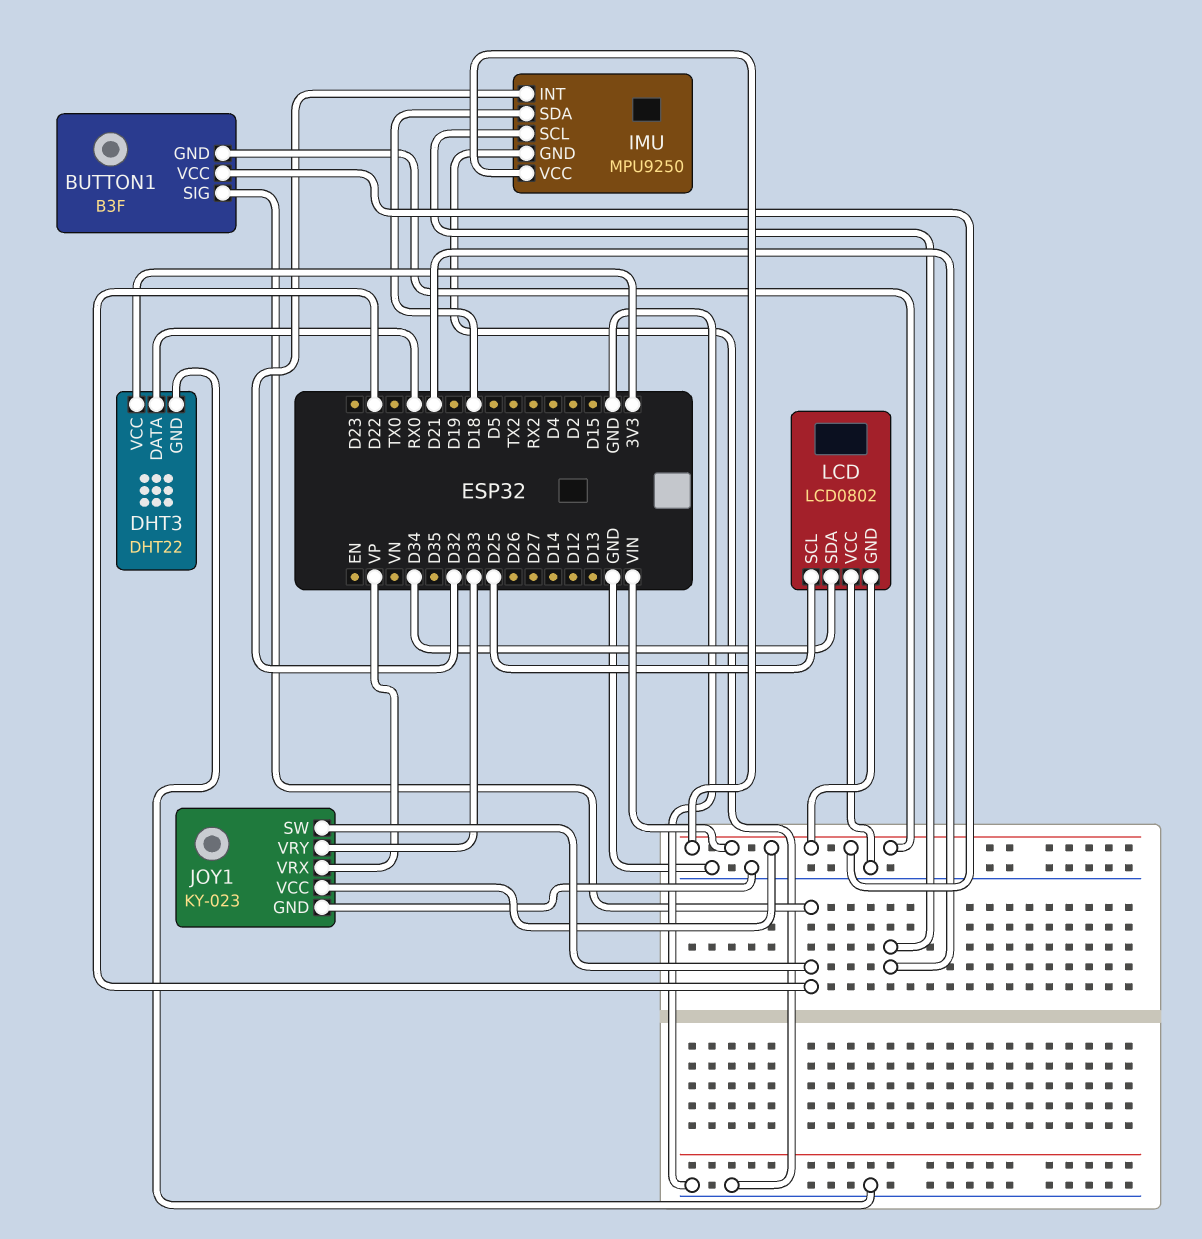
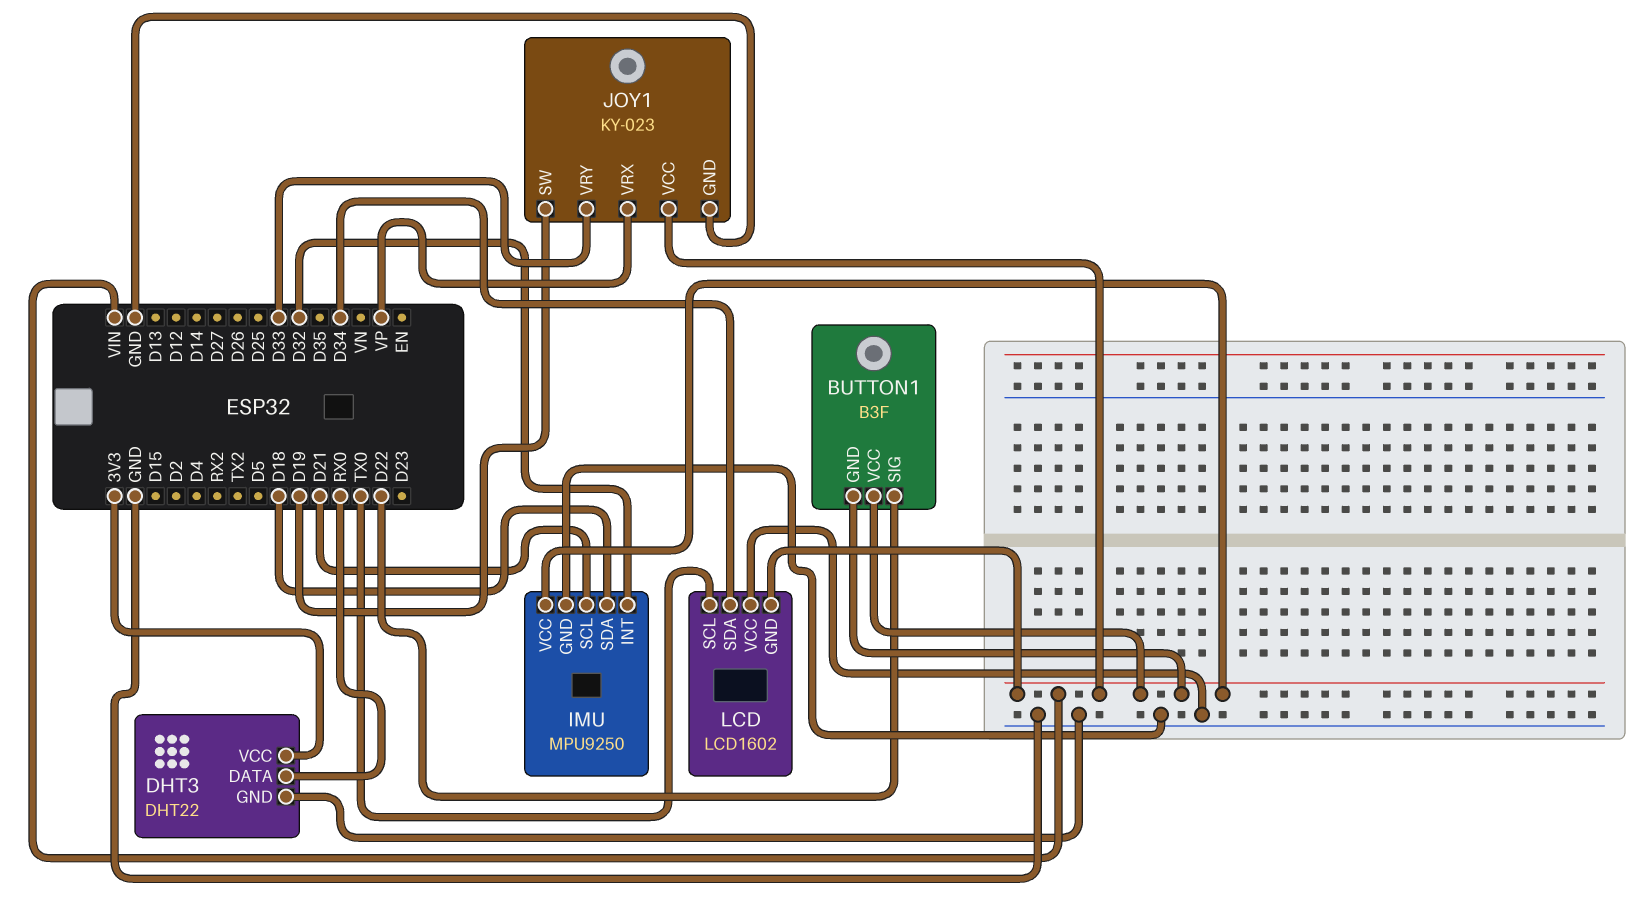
JOY1 pin SW: D22 -> D19
LCD: LCD0802 -> LCD1602
LCD pin SCL: D25 -> TX0

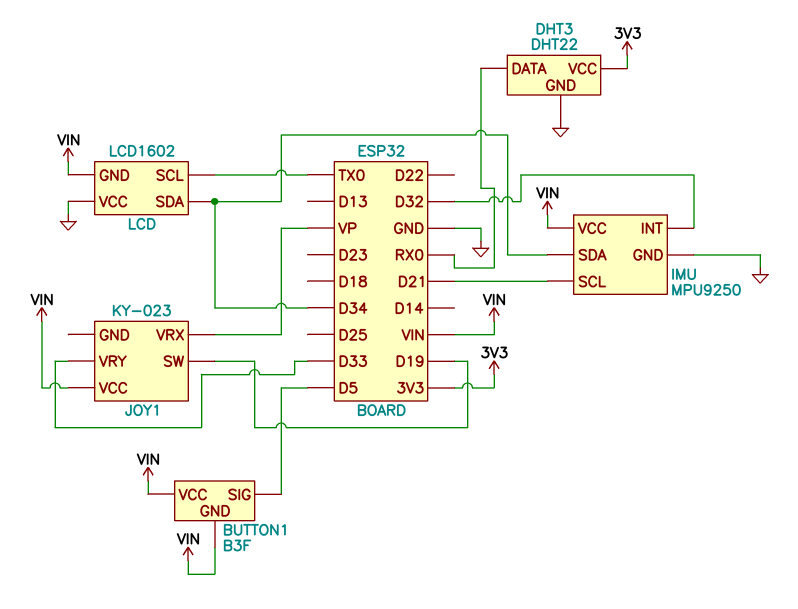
BUTTON1 pin SIG: D22 -> D5
IMU pin SDA: D18 -> D34
JOY1 pin GND: GND -> none

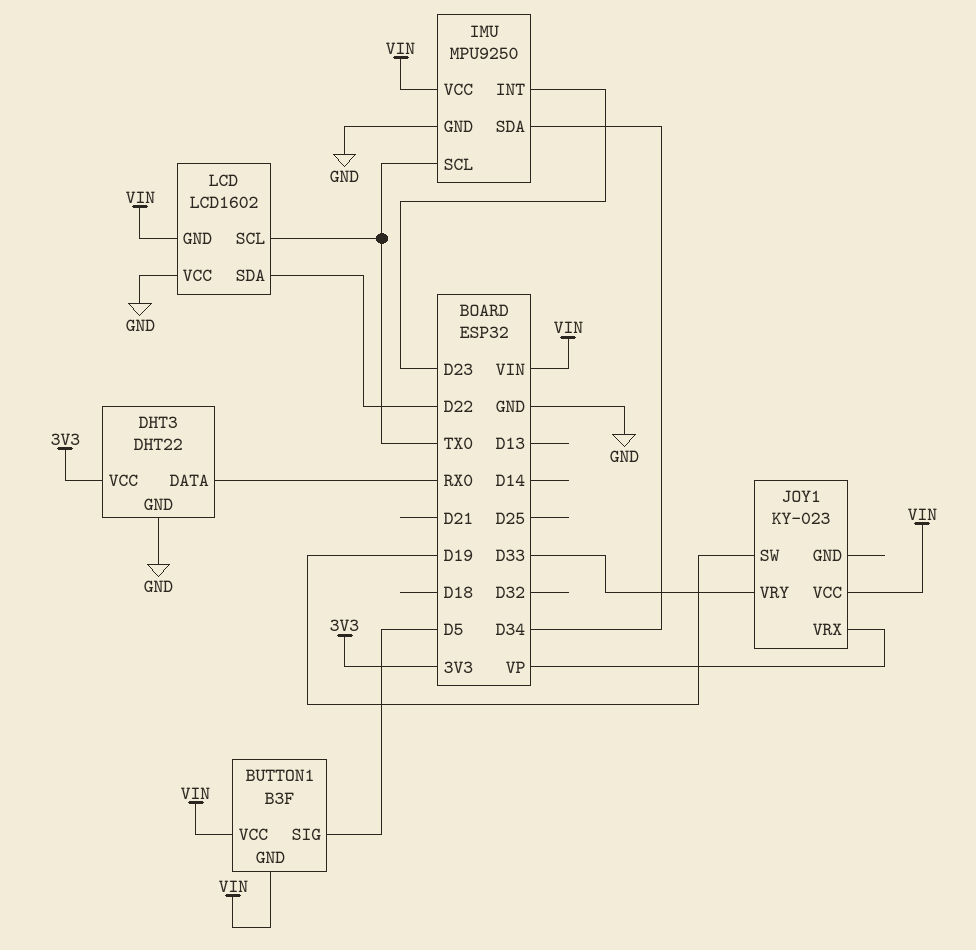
IMU pin INT: D32 -> D23
IMU pin SCL: D21 -> TX0
LCD pin SDA: D34 -> D22

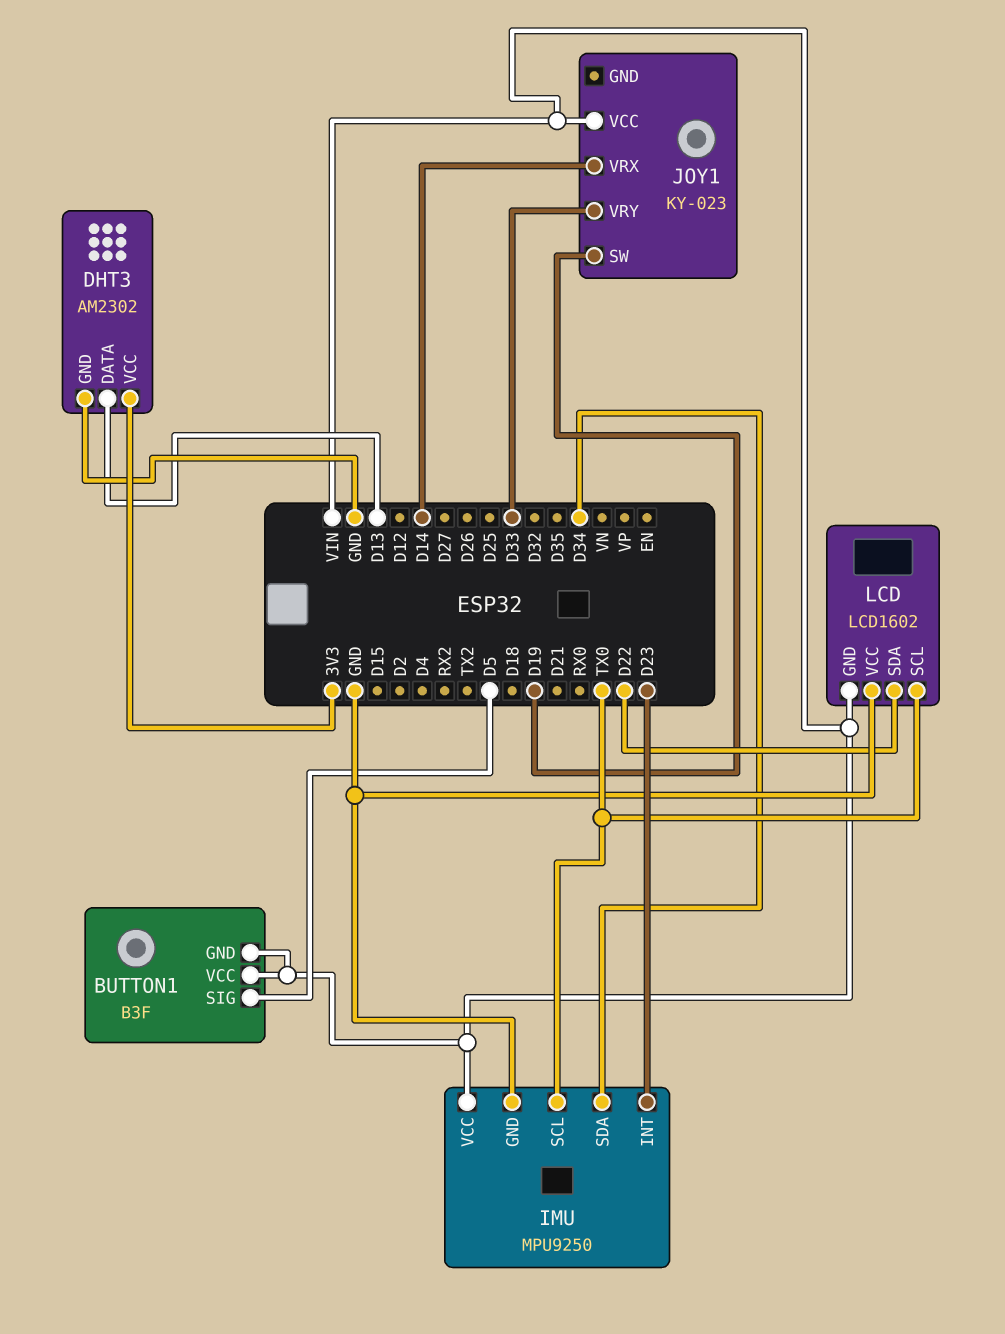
DHT3: DHT22 -> AM2302
DHT3 pin DATA: RX0 -> D13
JOY1 pin VRX: VP -> D14

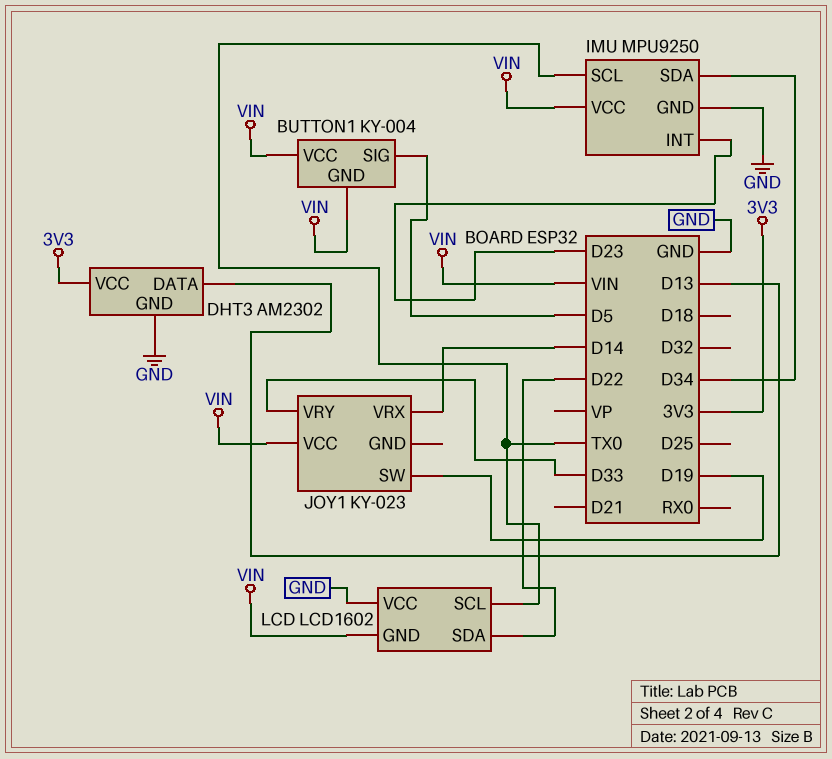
BUTTON1: B3F -> KY-004

